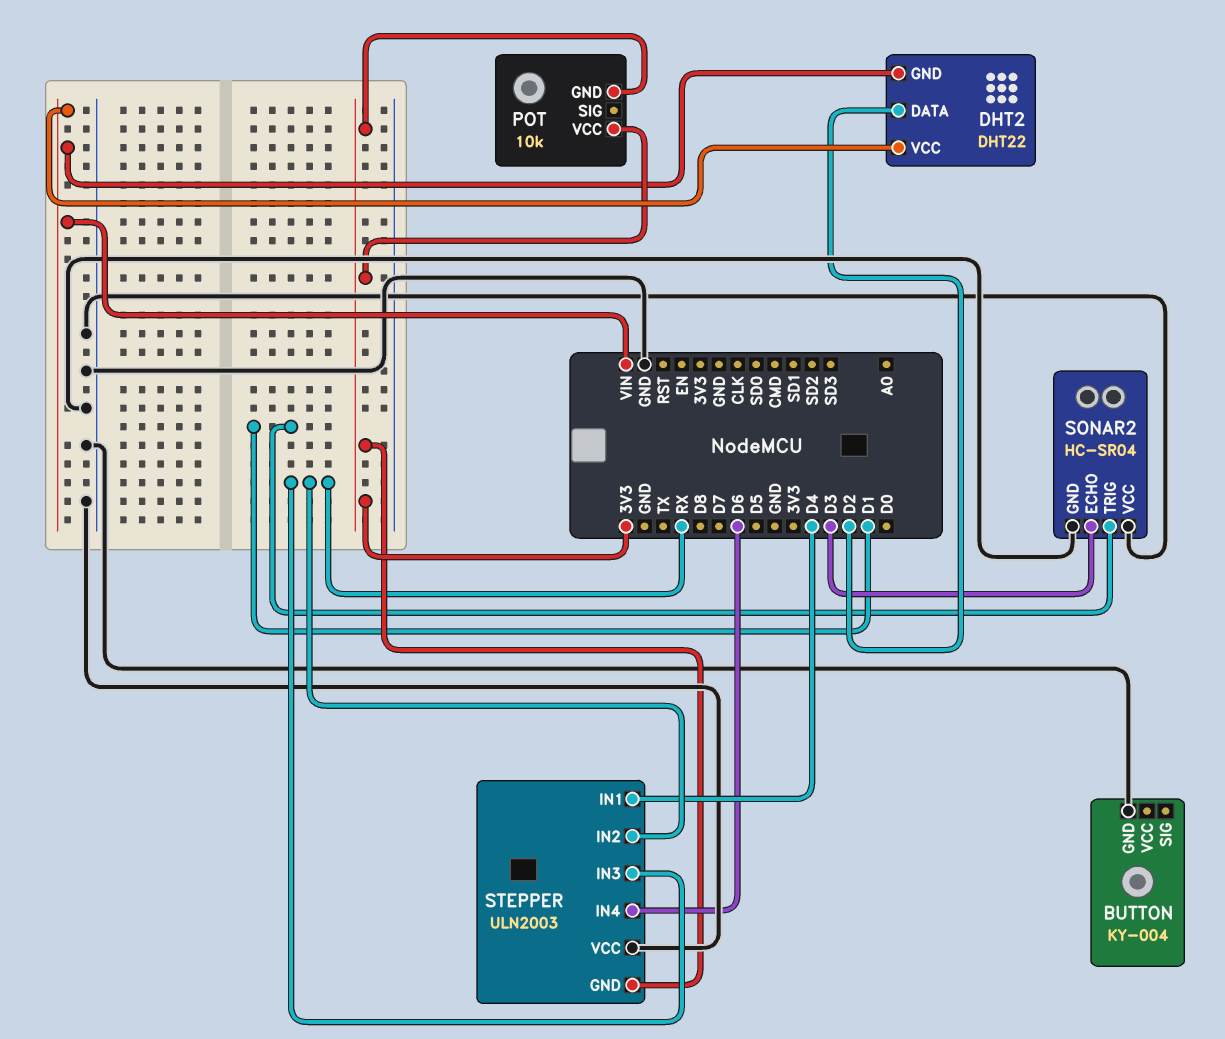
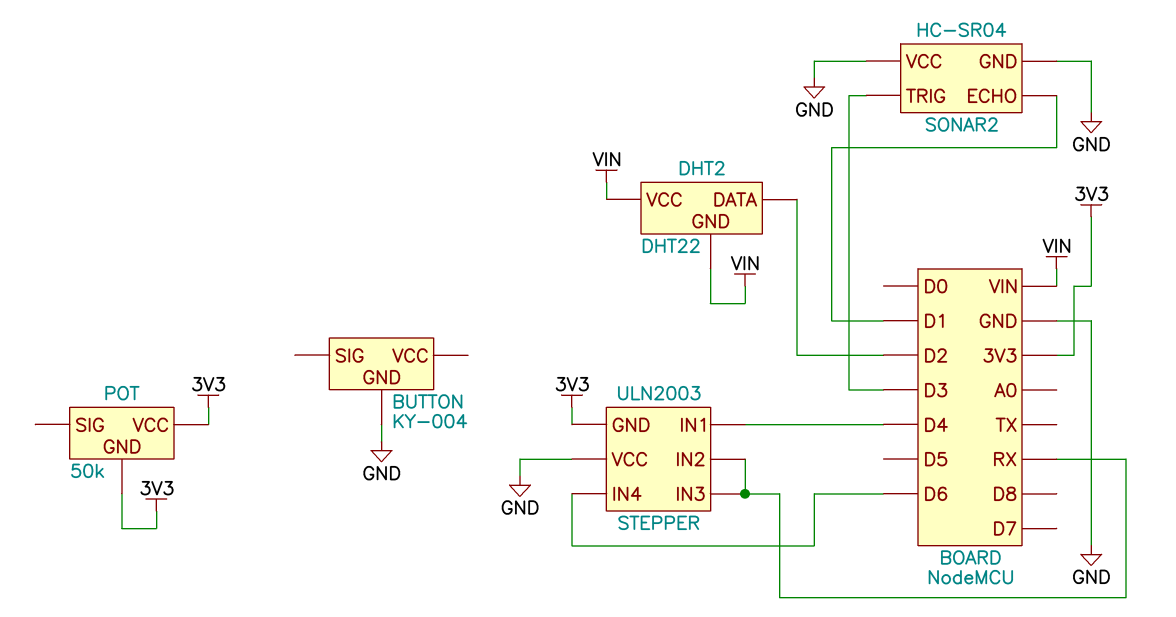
POT: 10k -> 50k
SONAR2 pin ECHO: D3 -> D1
SONAR2 pin TRIG: D1 -> D3

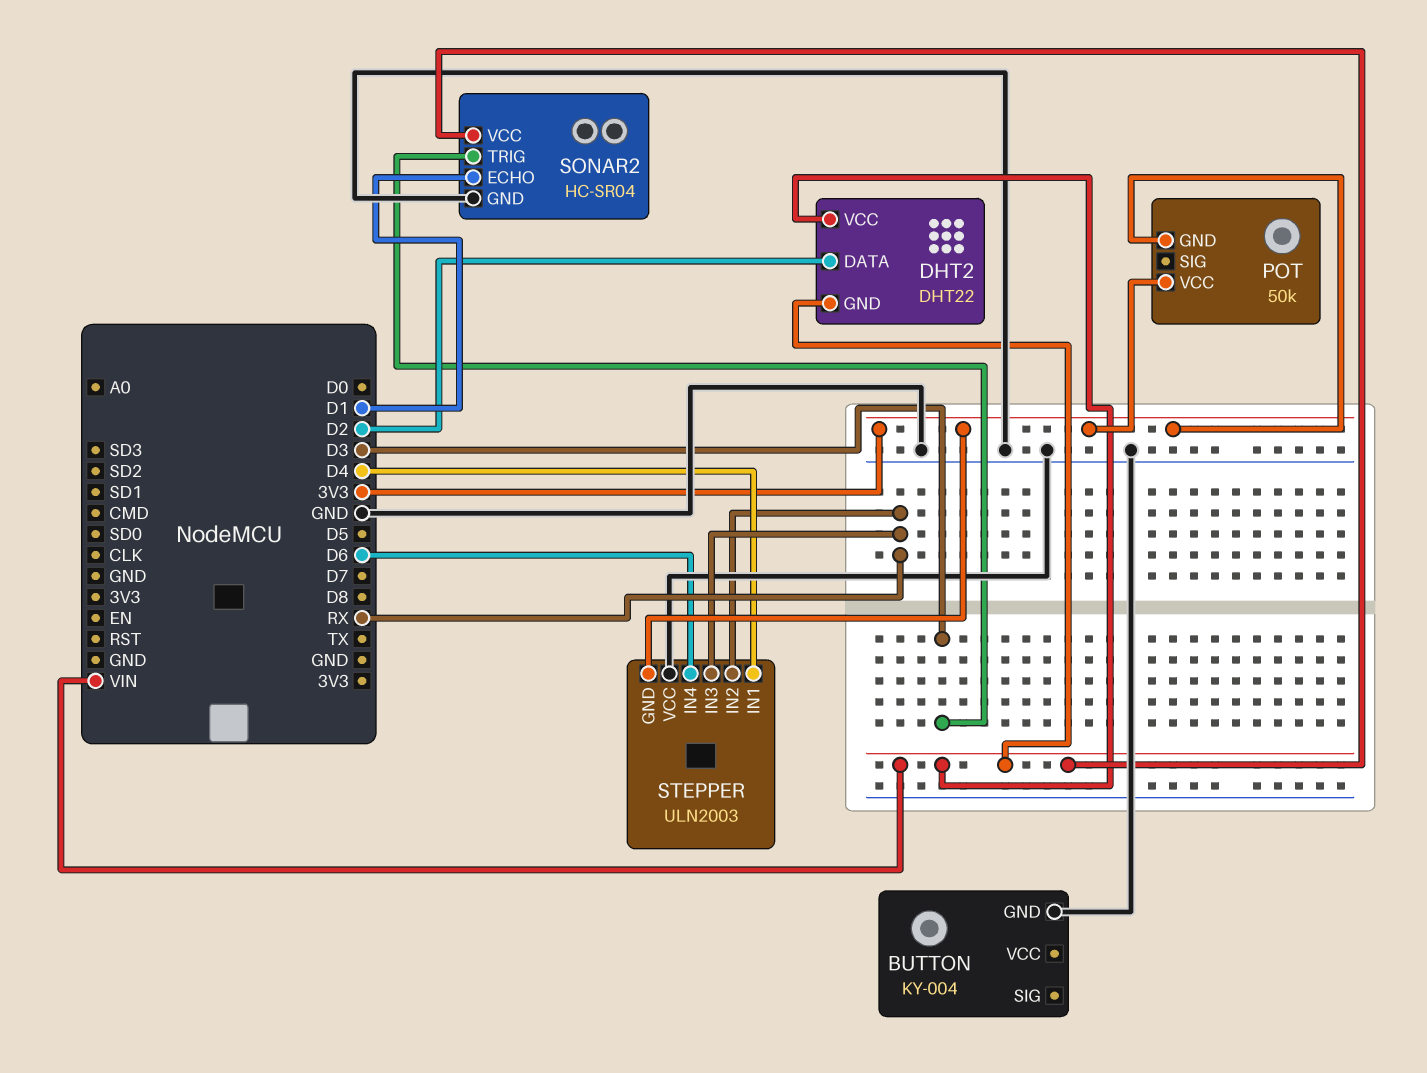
SONAR2 pin VCC: GND -> VIN

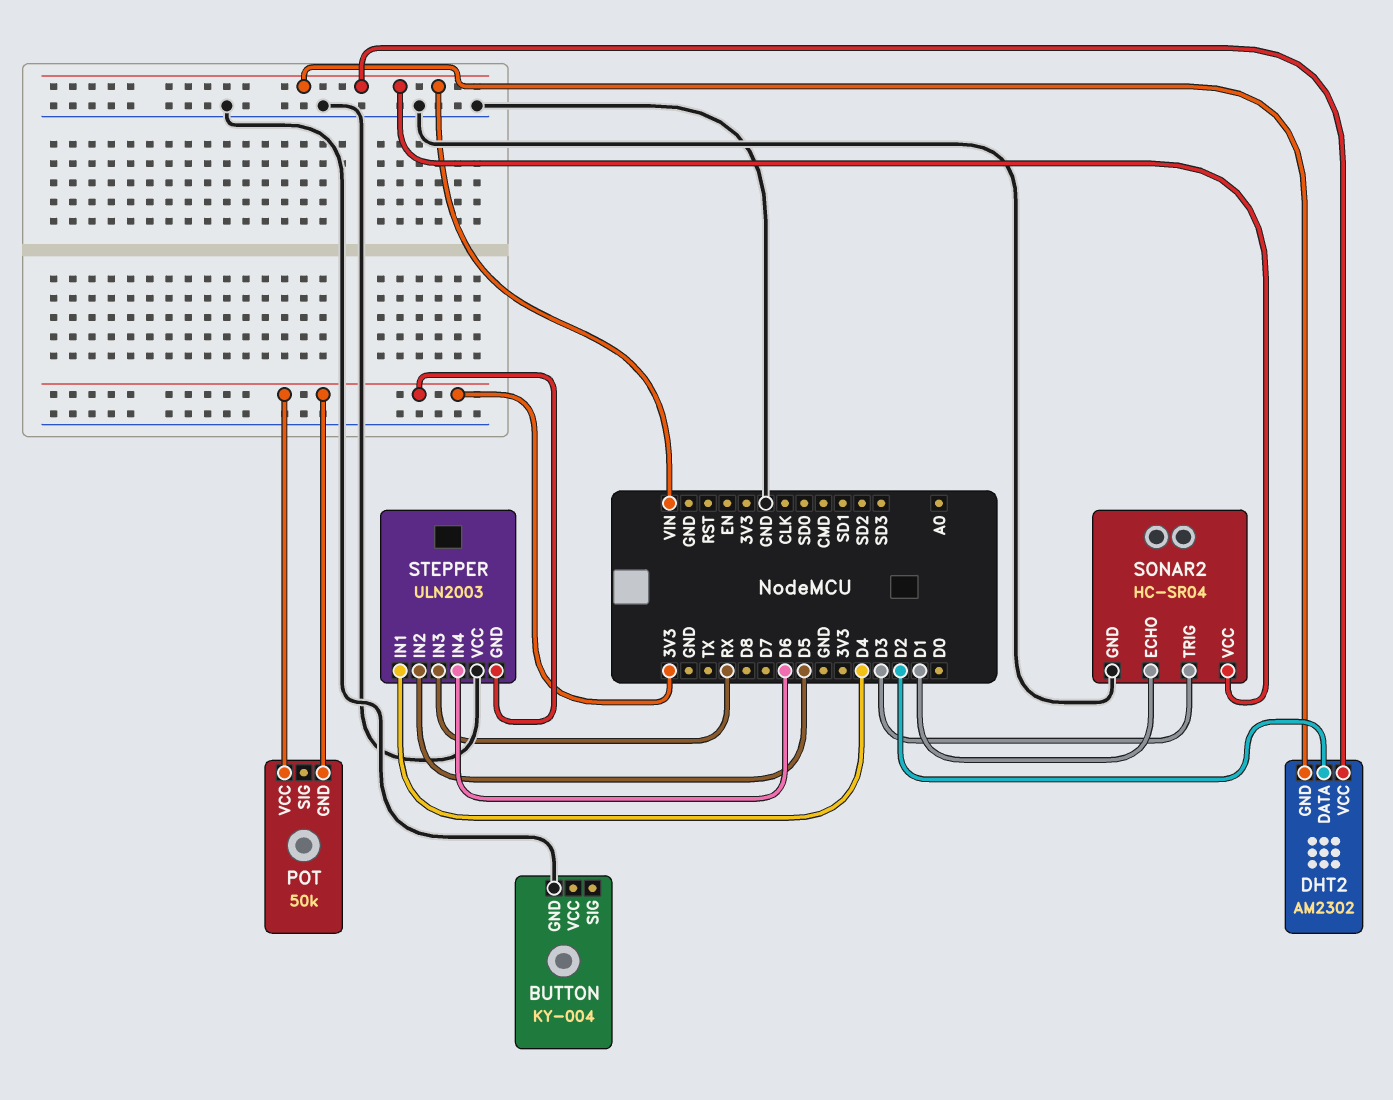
DHT2: DHT22 -> AM2302
STEPPER pin IN2: RX -> D5

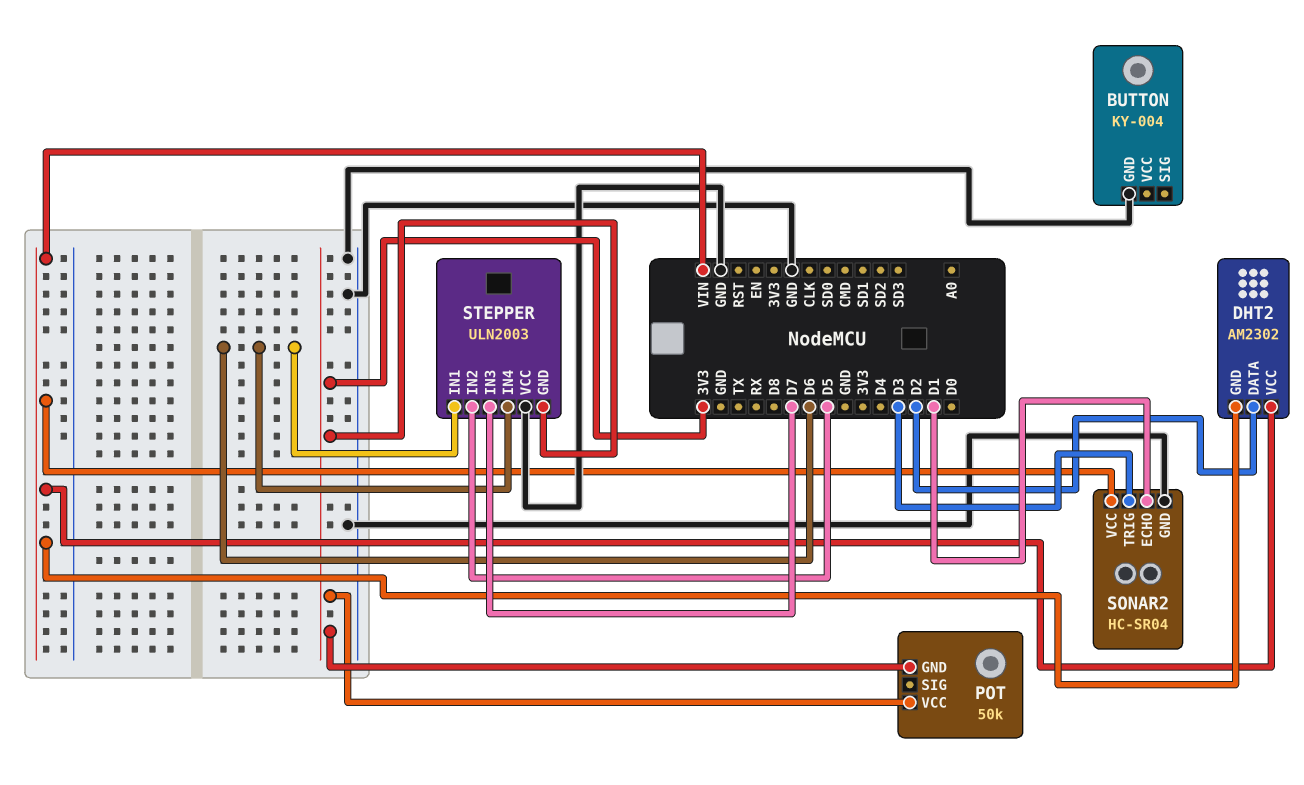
STEPPER pin IN1: D4 -> D6
STEPPER pin IN3: RX -> D7

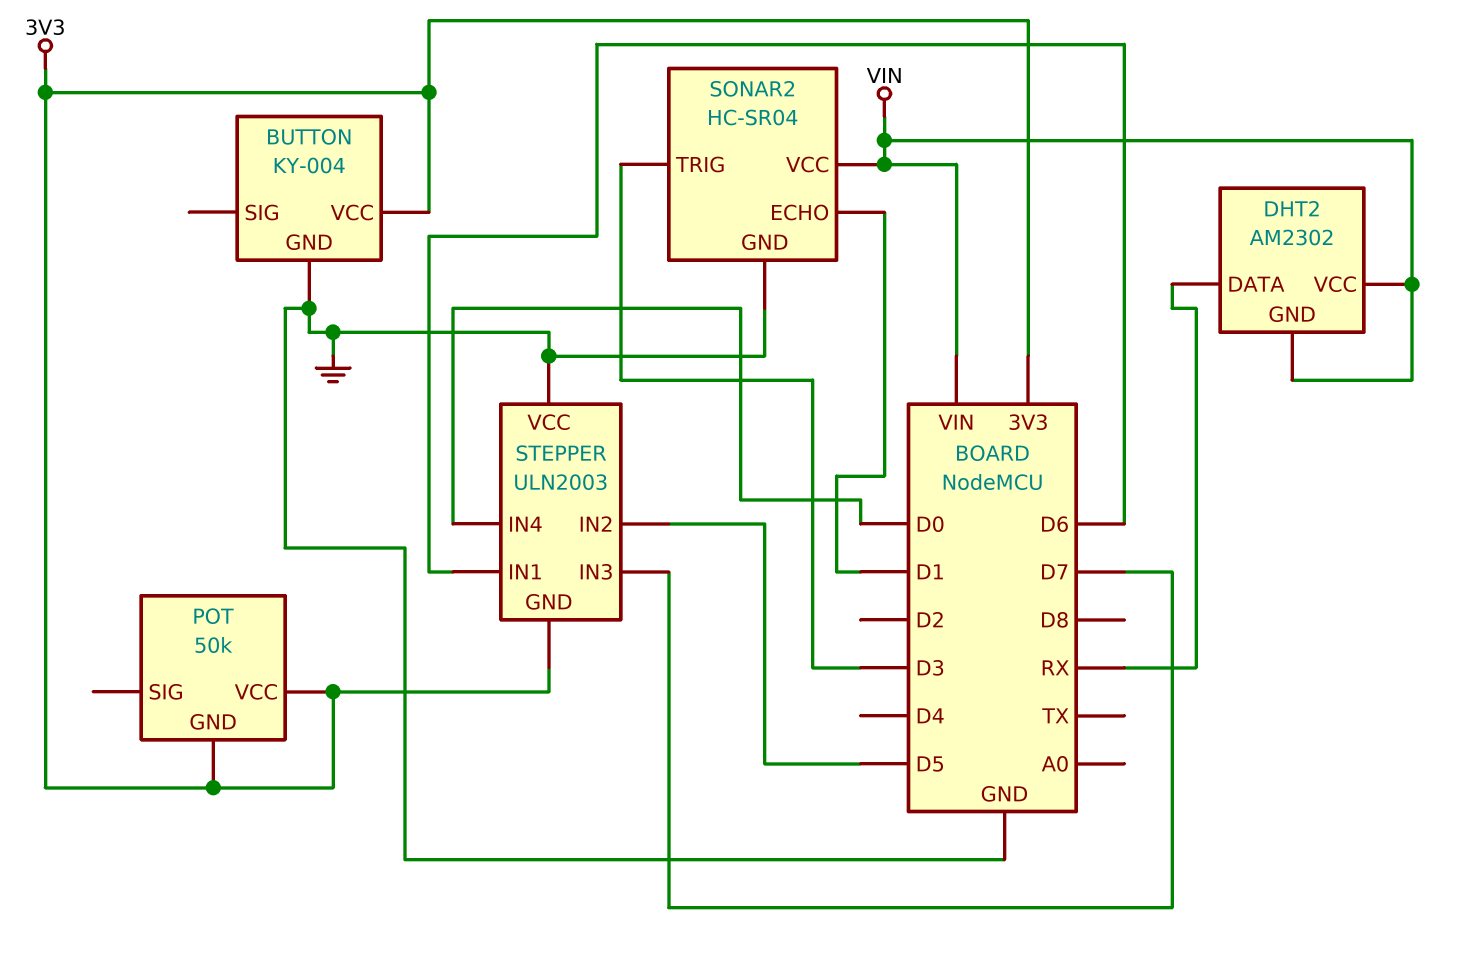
BUTTON pin VCC: none -> 3V3
DHT2 pin DATA: D2 -> RX
STEPPER pin IN4: D6 -> D0

